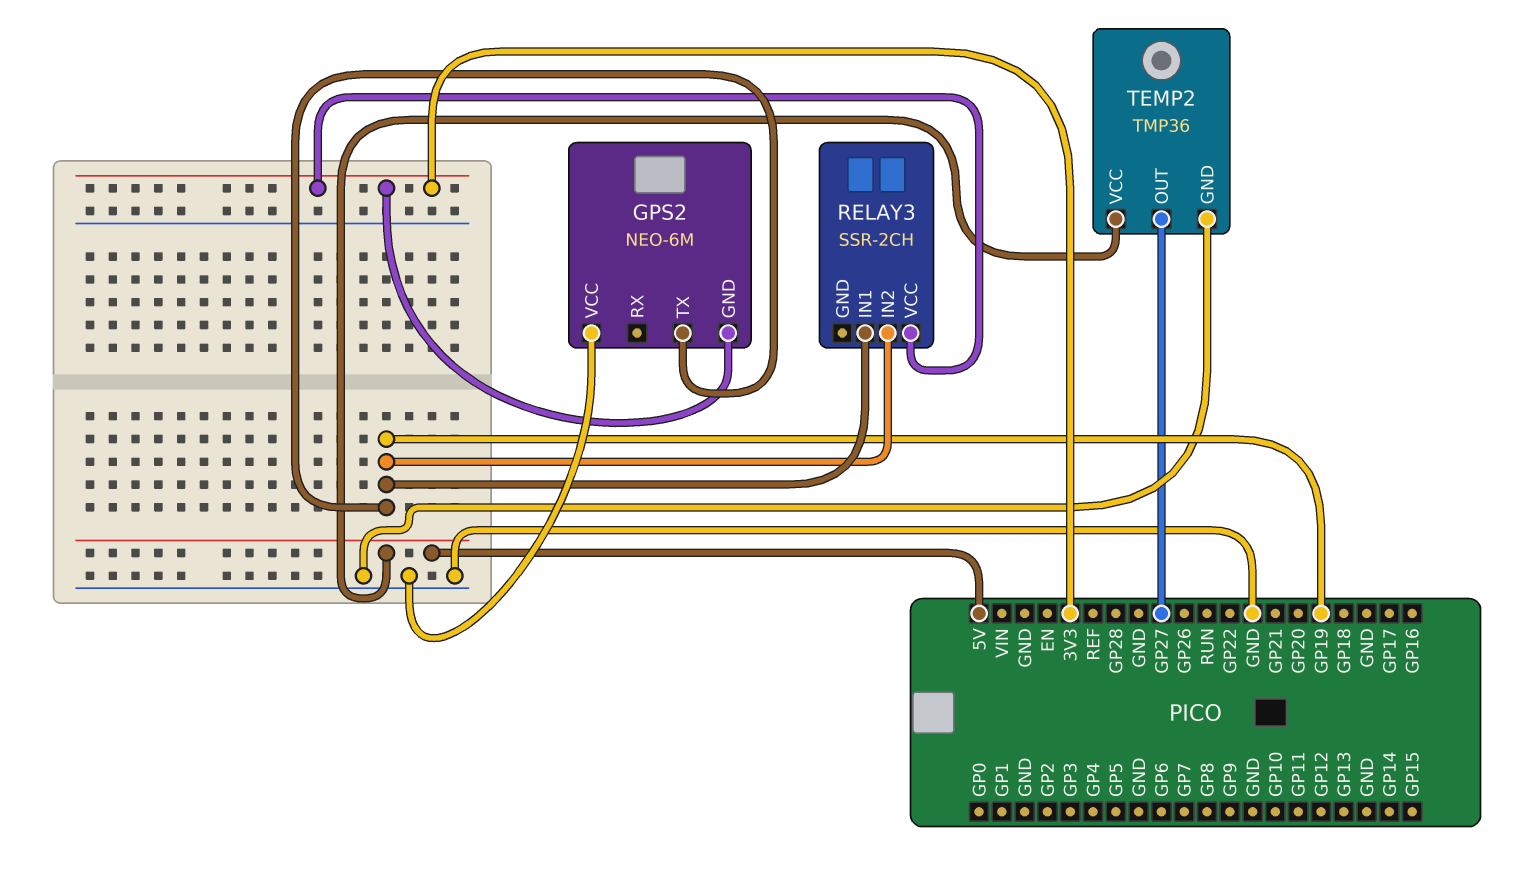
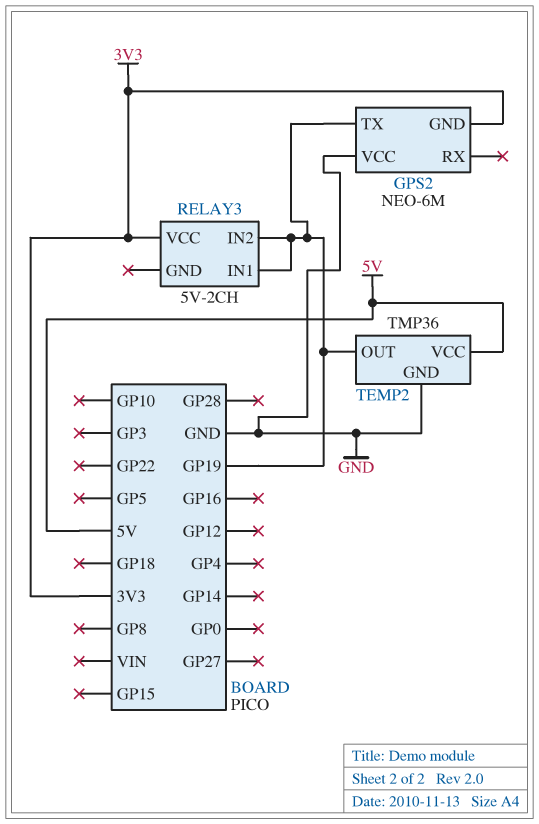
RELAY3: SSR-2CH -> 5V-2CH
TEMP2 pin OUT: GP27 -> GP19

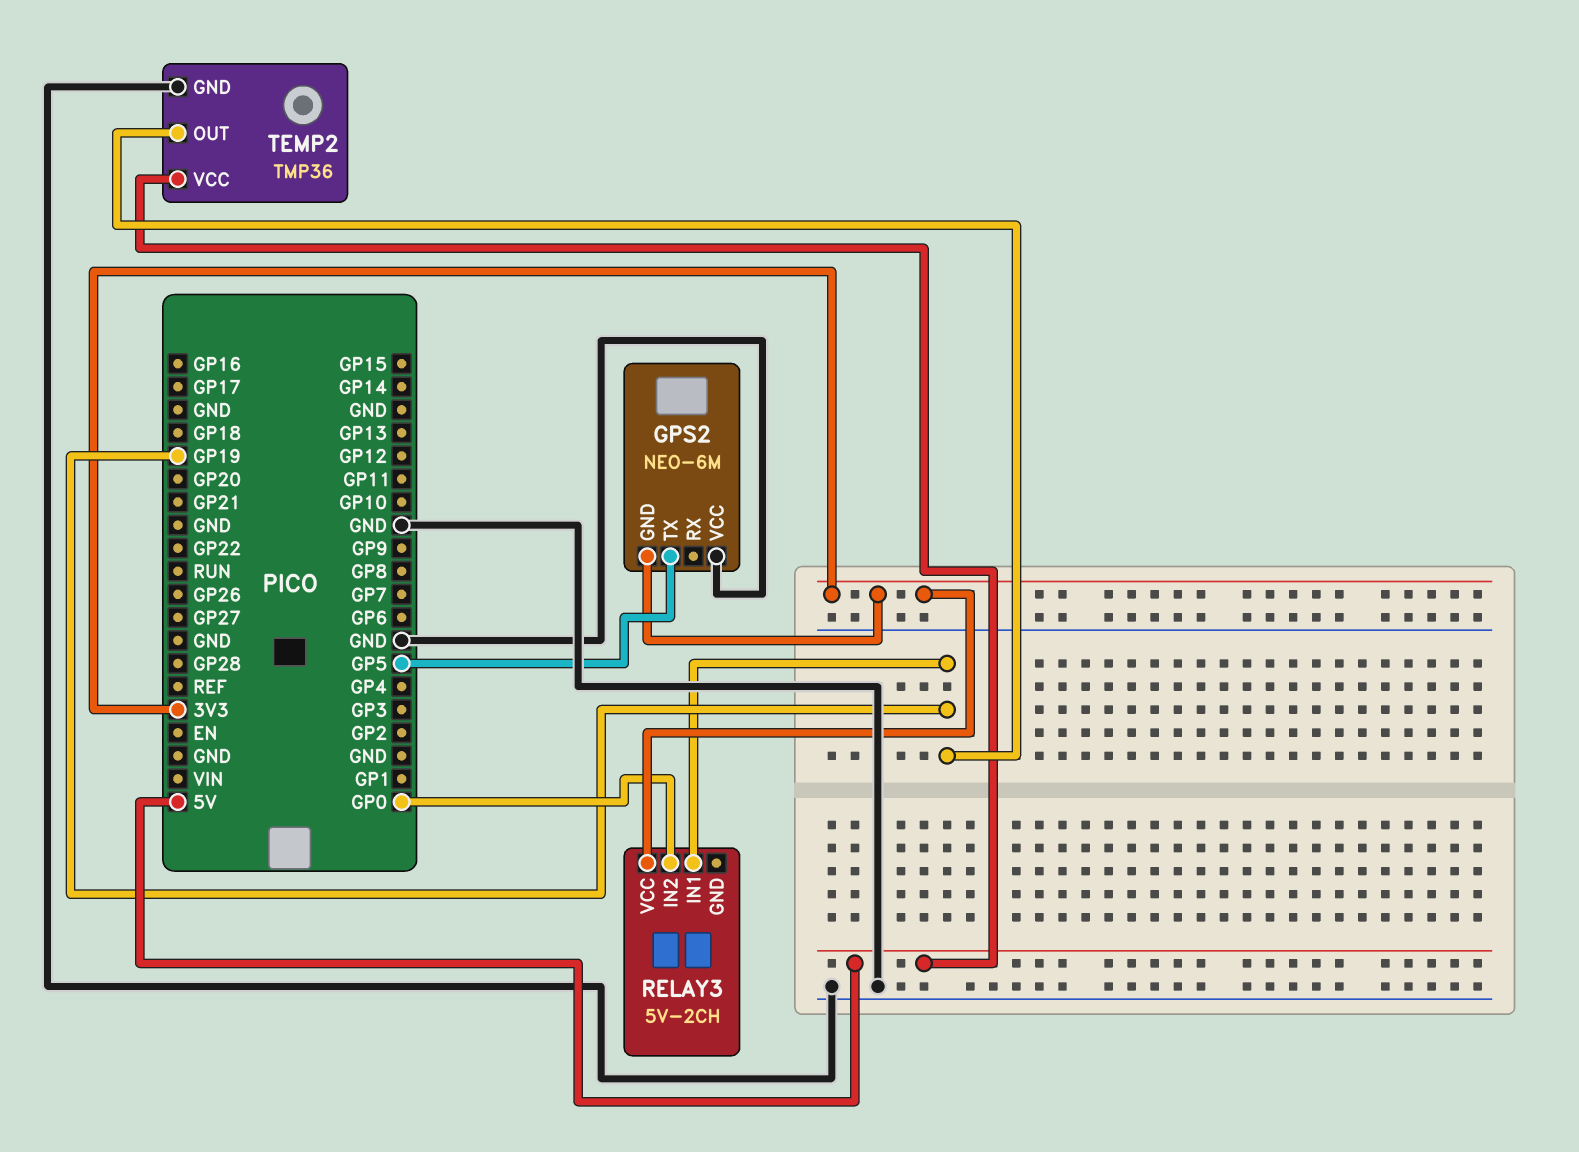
GPS2 pin TX: GP19 -> GP5
RELAY3 pin IN2: GP19 -> GP0

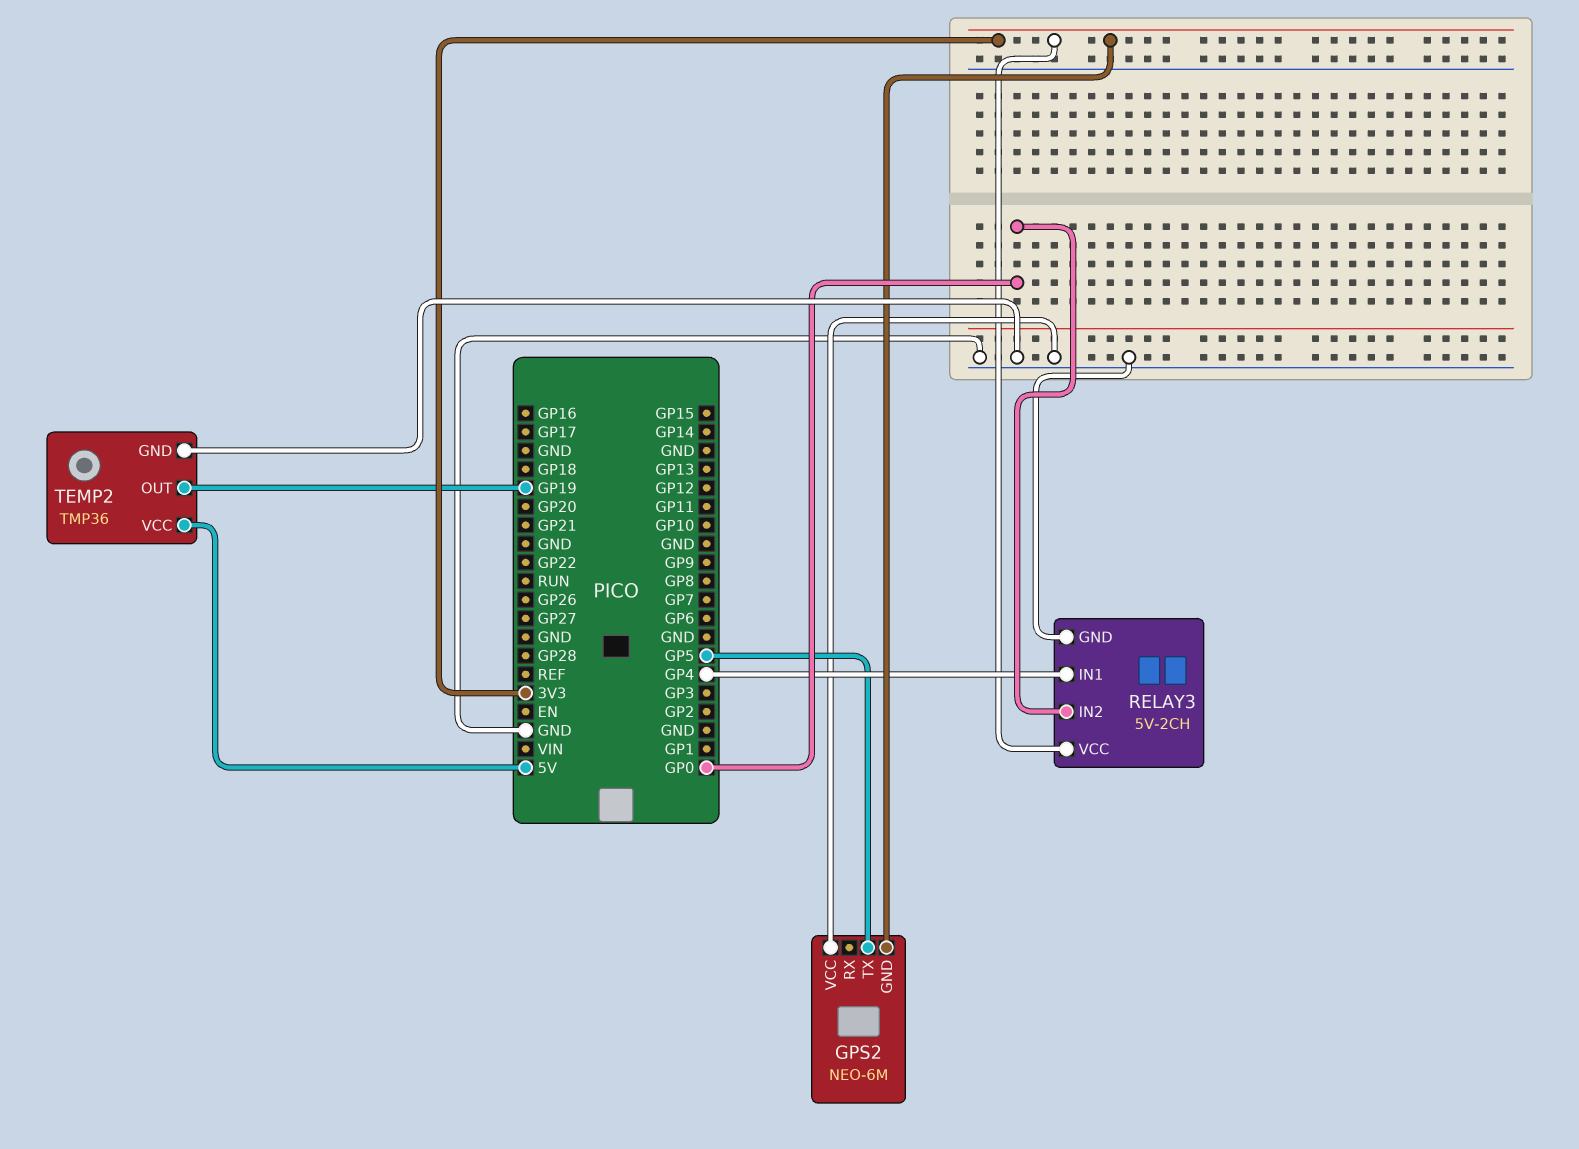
RELAY3 pin GND: none -> GND
RELAY3 pin IN1: GP19 -> GP4

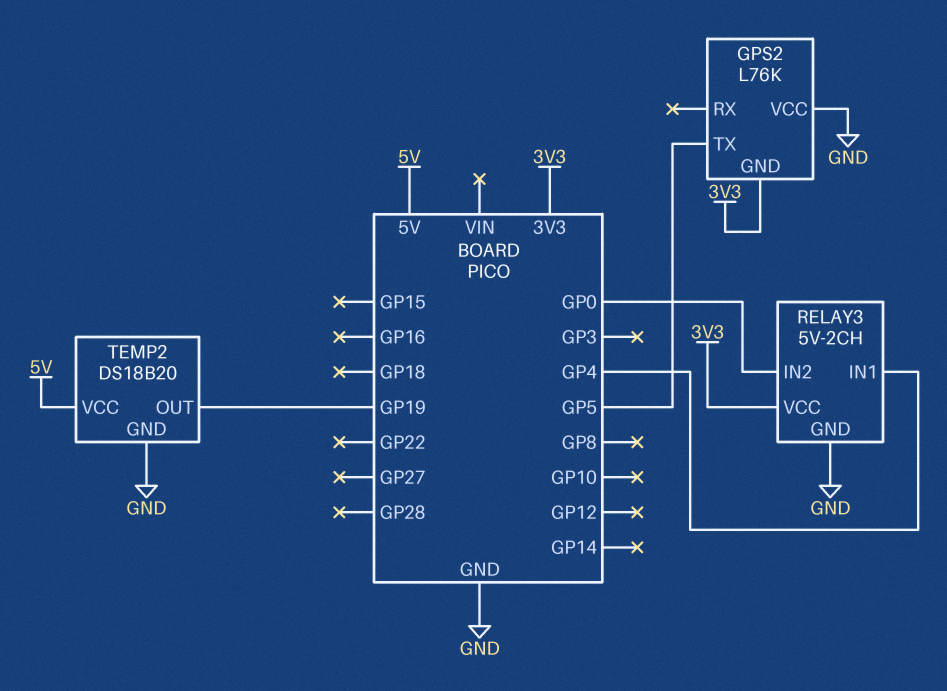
GPS2: NEO-6M -> L76K
TEMP2: TMP36 -> DS18B20

